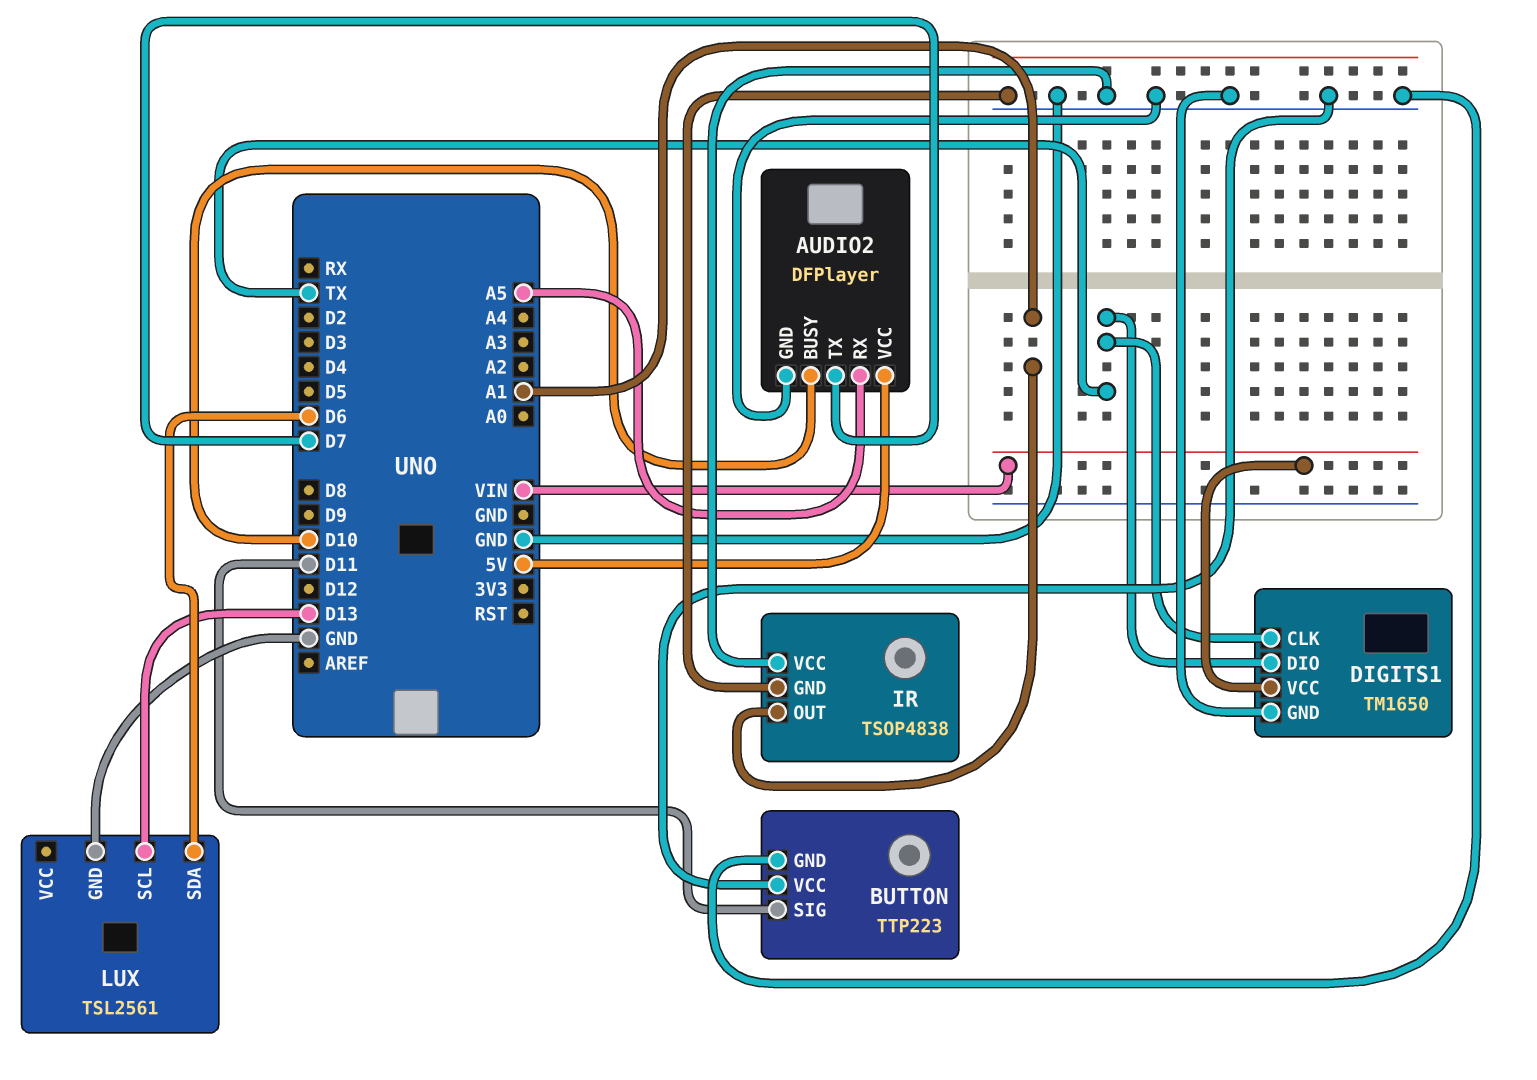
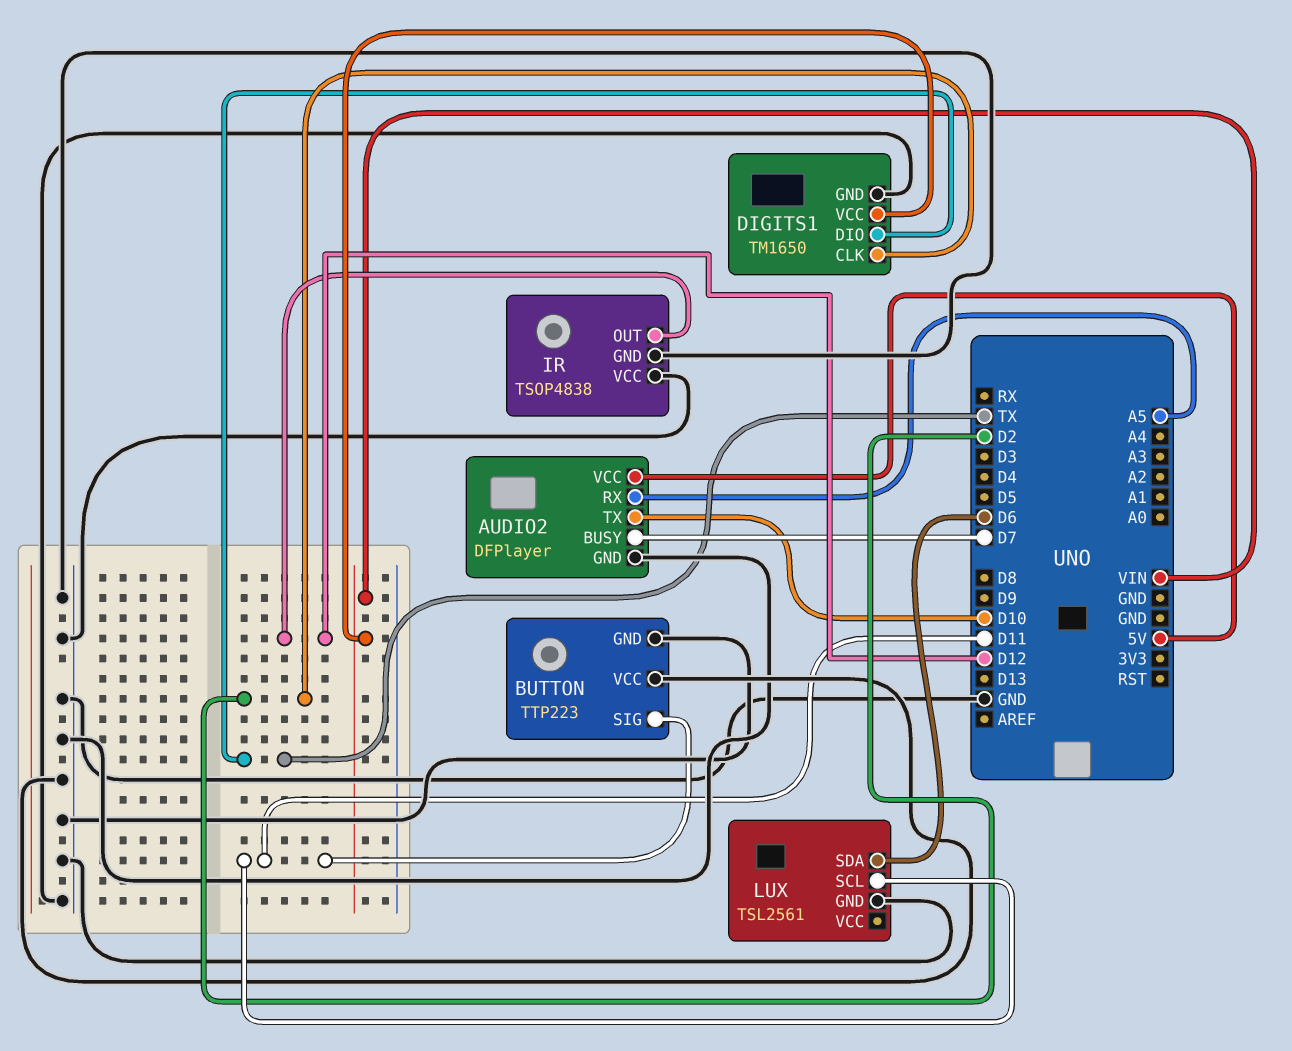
AUDIO2 pin BUSY: D10 -> D7
AUDIO2 pin TX: D7 -> D10
DIGITS1 pin CLK: TX -> D2
IR pin OUT: A1 -> D12
LUX pin SCL: D13 -> D11

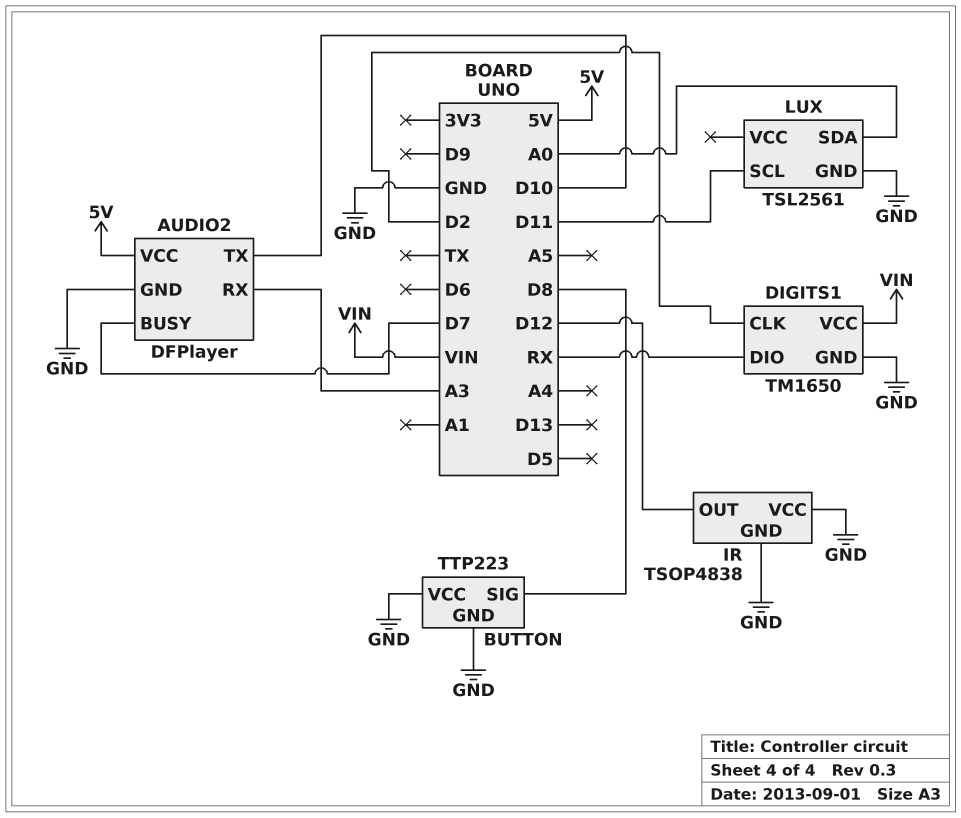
AUDIO2 pin RX: A5 -> A3
BUTTON pin SIG: D11 -> D8
DIGITS1 pin DIO: TX -> RX
LUX pin SDA: D6 -> A0

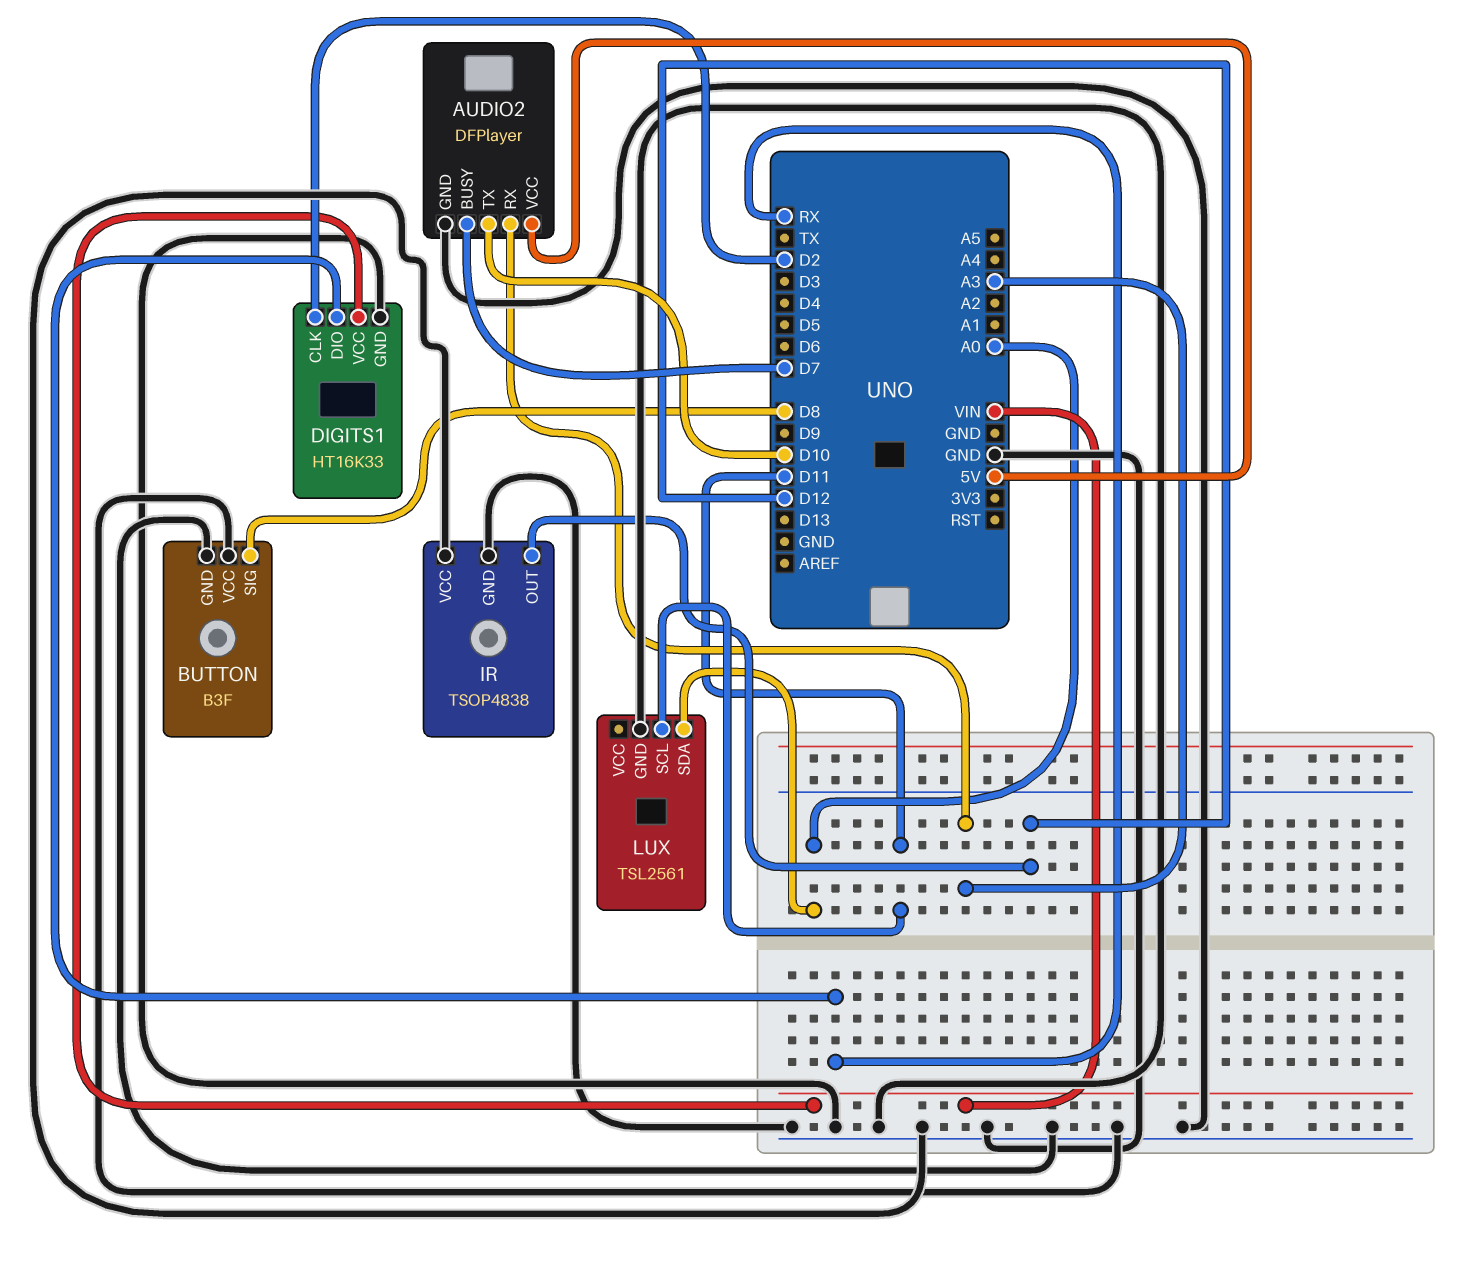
BUTTON: TTP223 -> B3F
DIGITS1: TM1650 -> HT16K33

